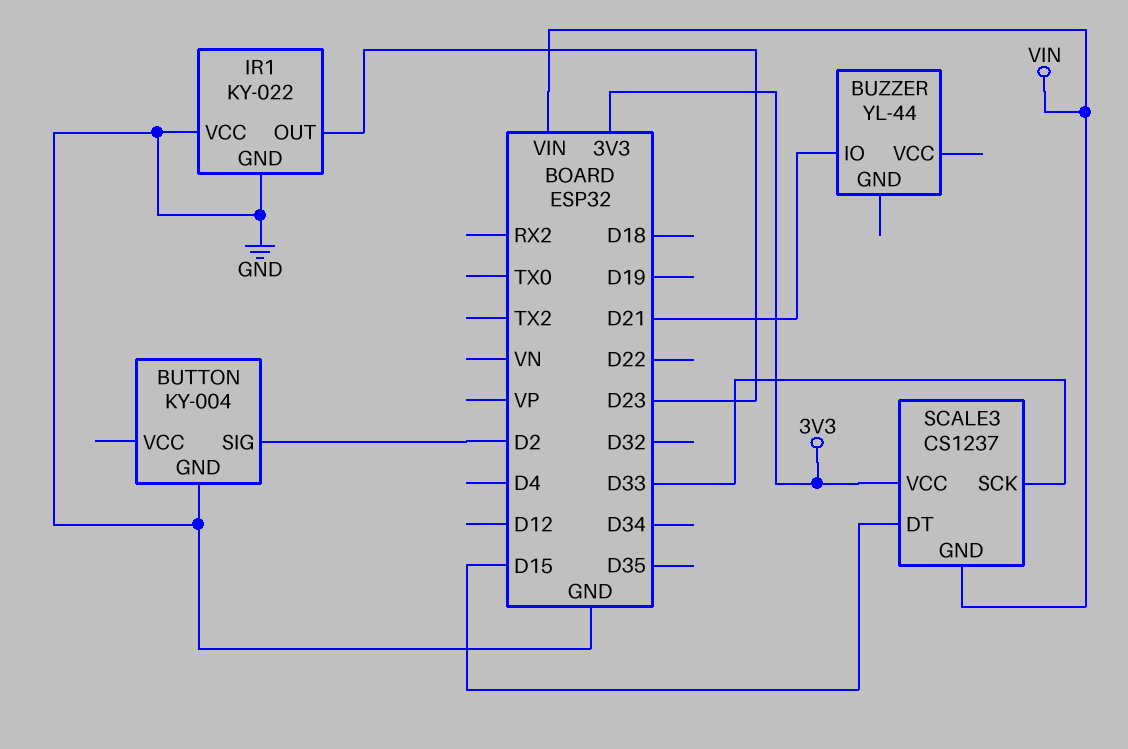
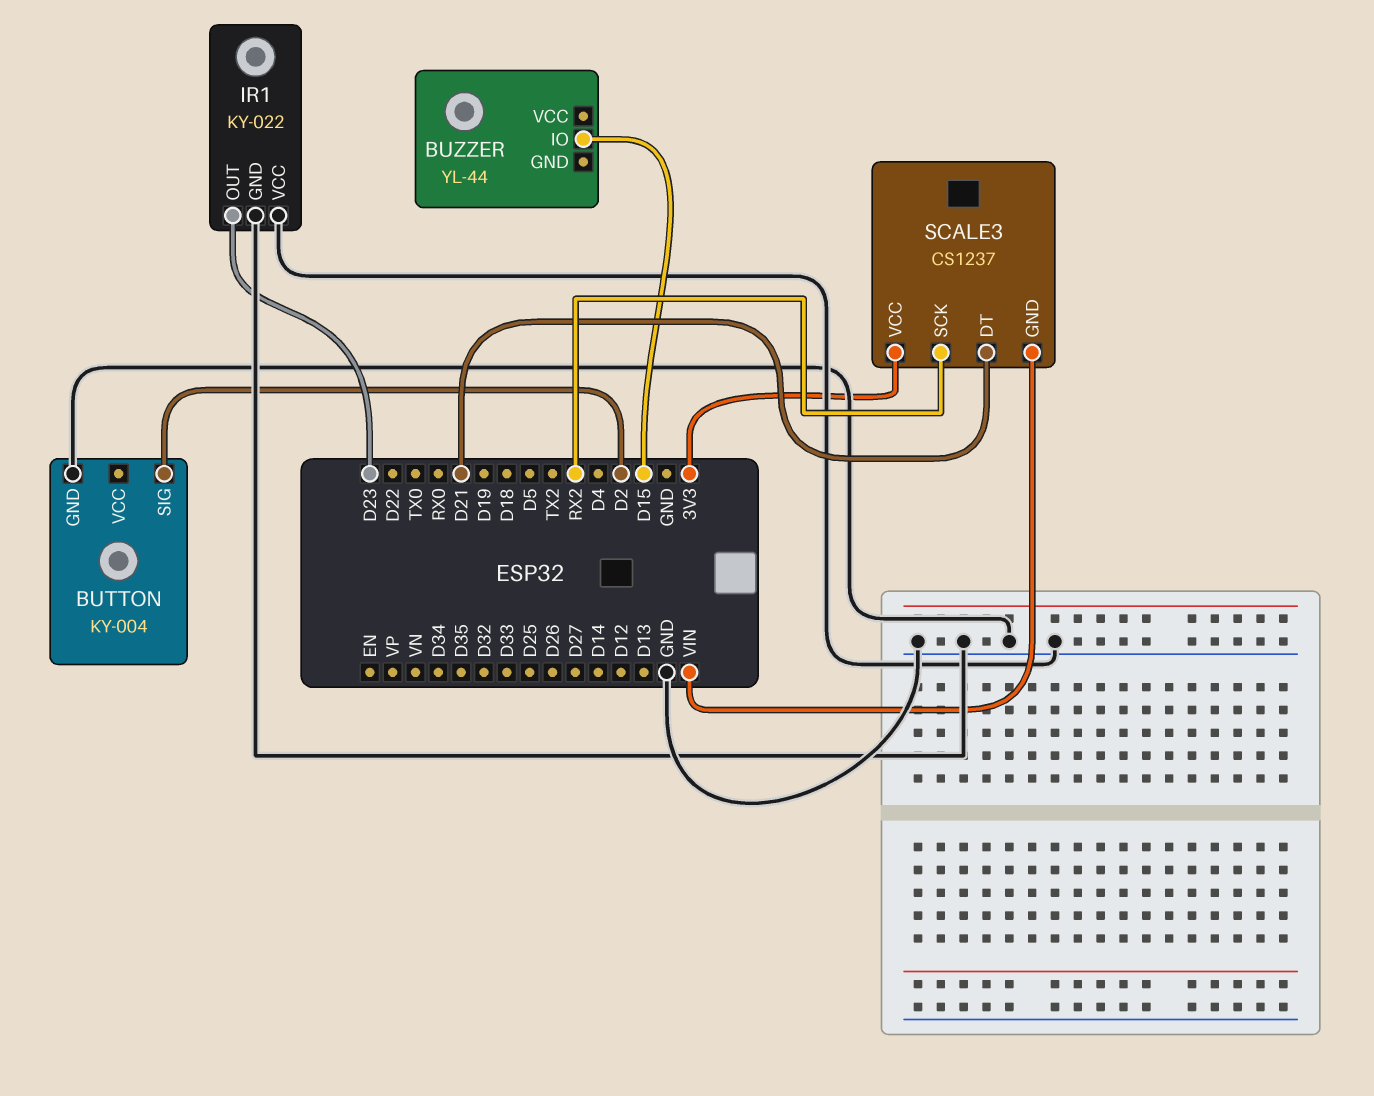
BUZZER pin IO: D21 -> D15
SCALE3 pin DT: D15 -> D21
SCALE3 pin SCK: D33 -> RX2

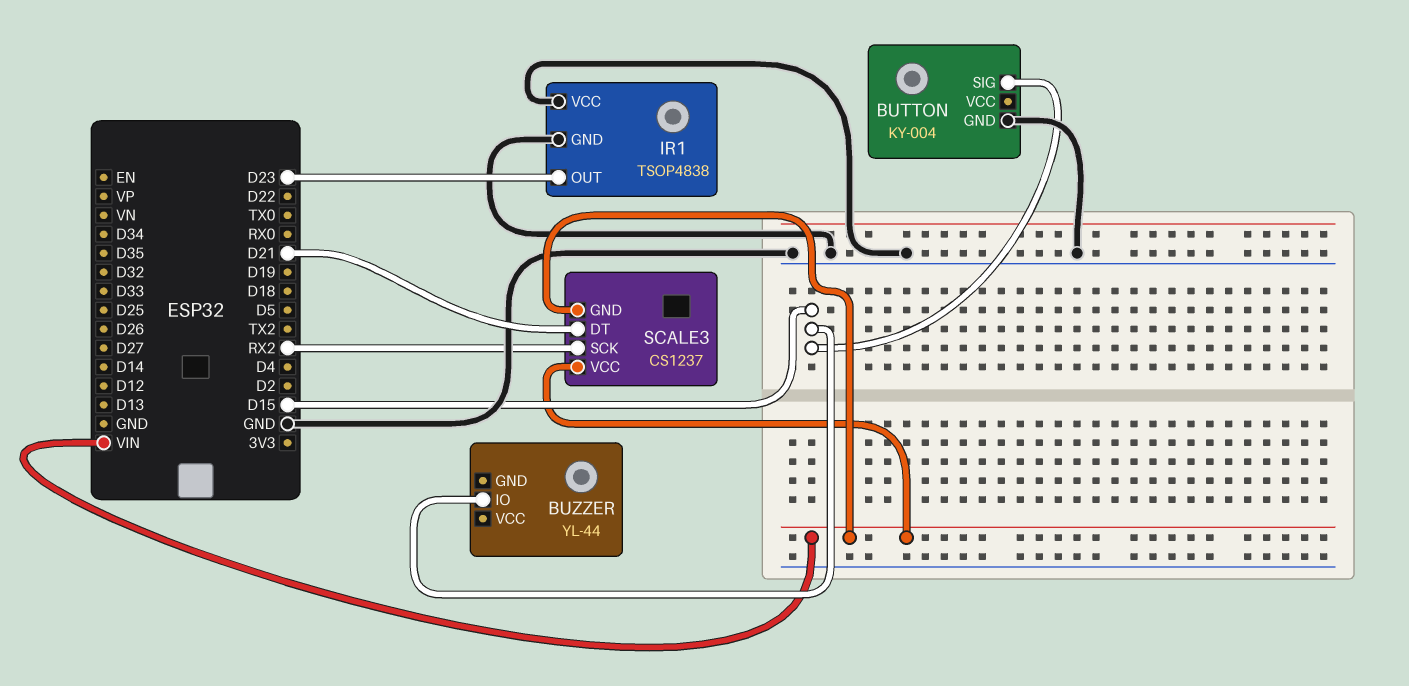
BUTTON pin SIG: D2 -> D15
IR1: KY-022 -> TSOP4838
SCALE3 pin VCC: 3V3 -> VIN

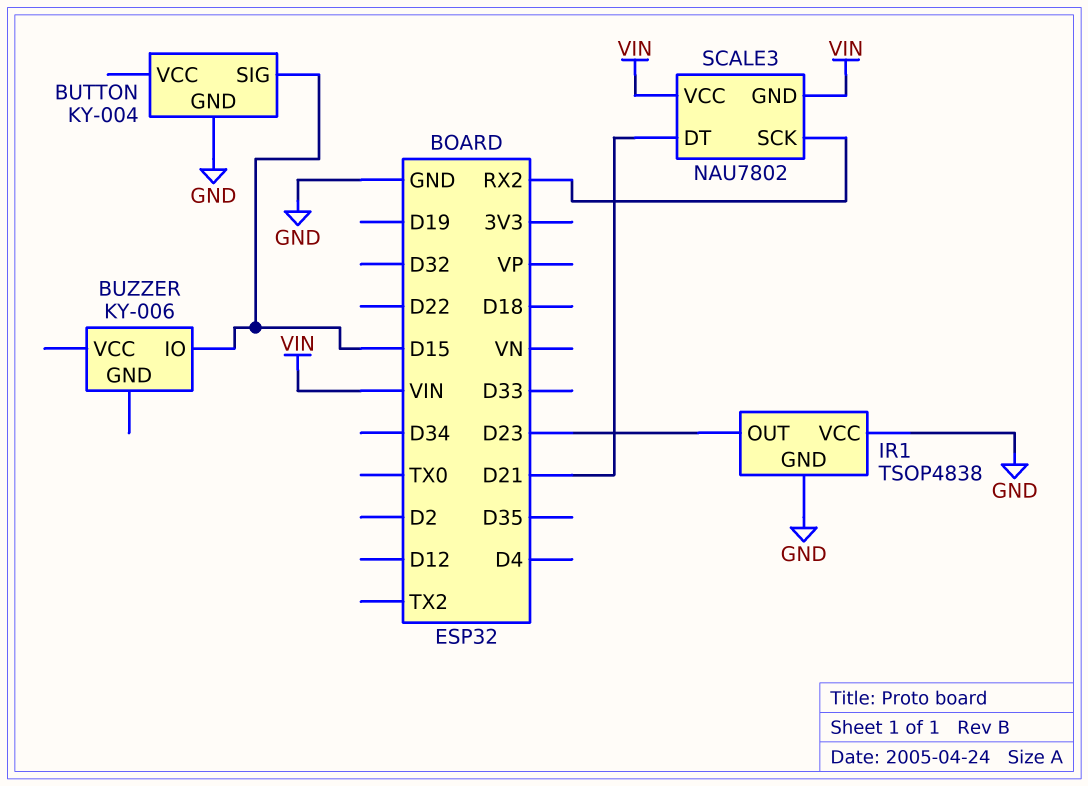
BUZZER: YL-44 -> KY-006
SCALE3: CS1237 -> NAU7802

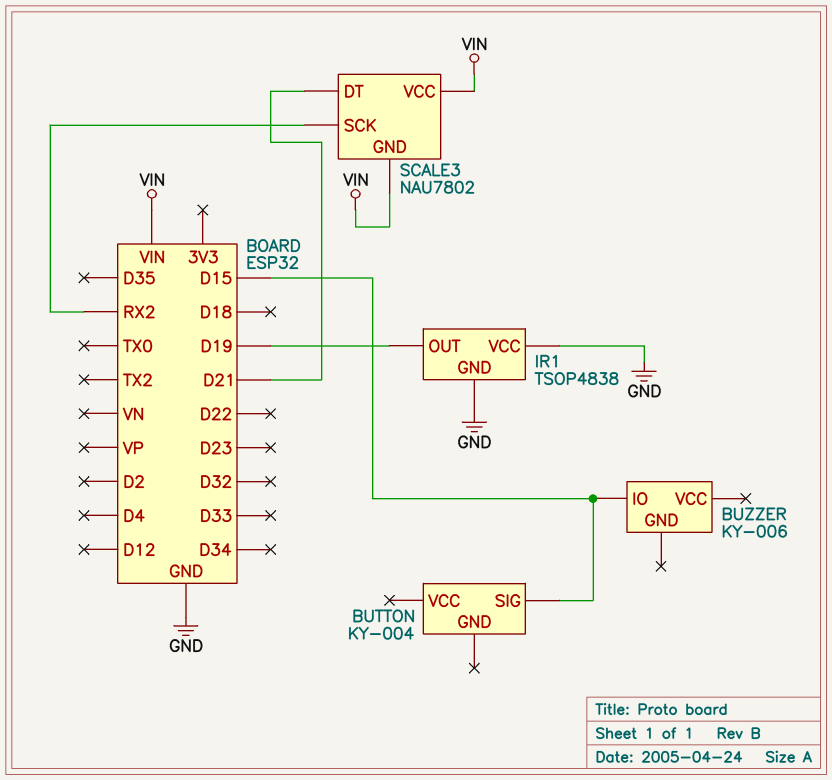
BUTTON pin GND: GND -> none
IR1 pin OUT: D23 -> D19

